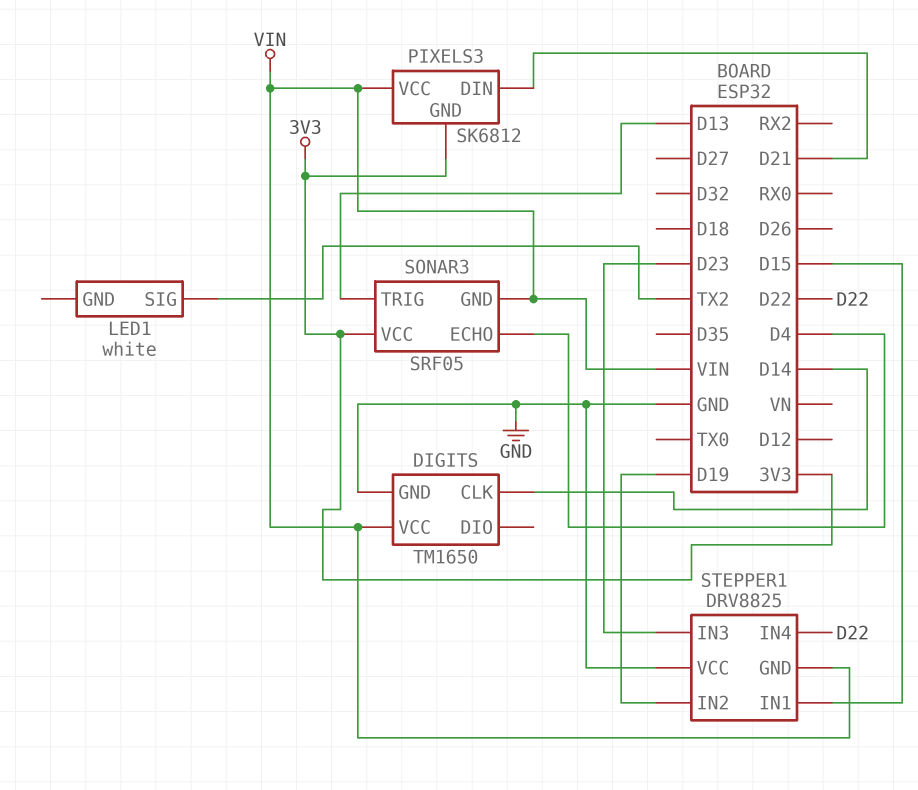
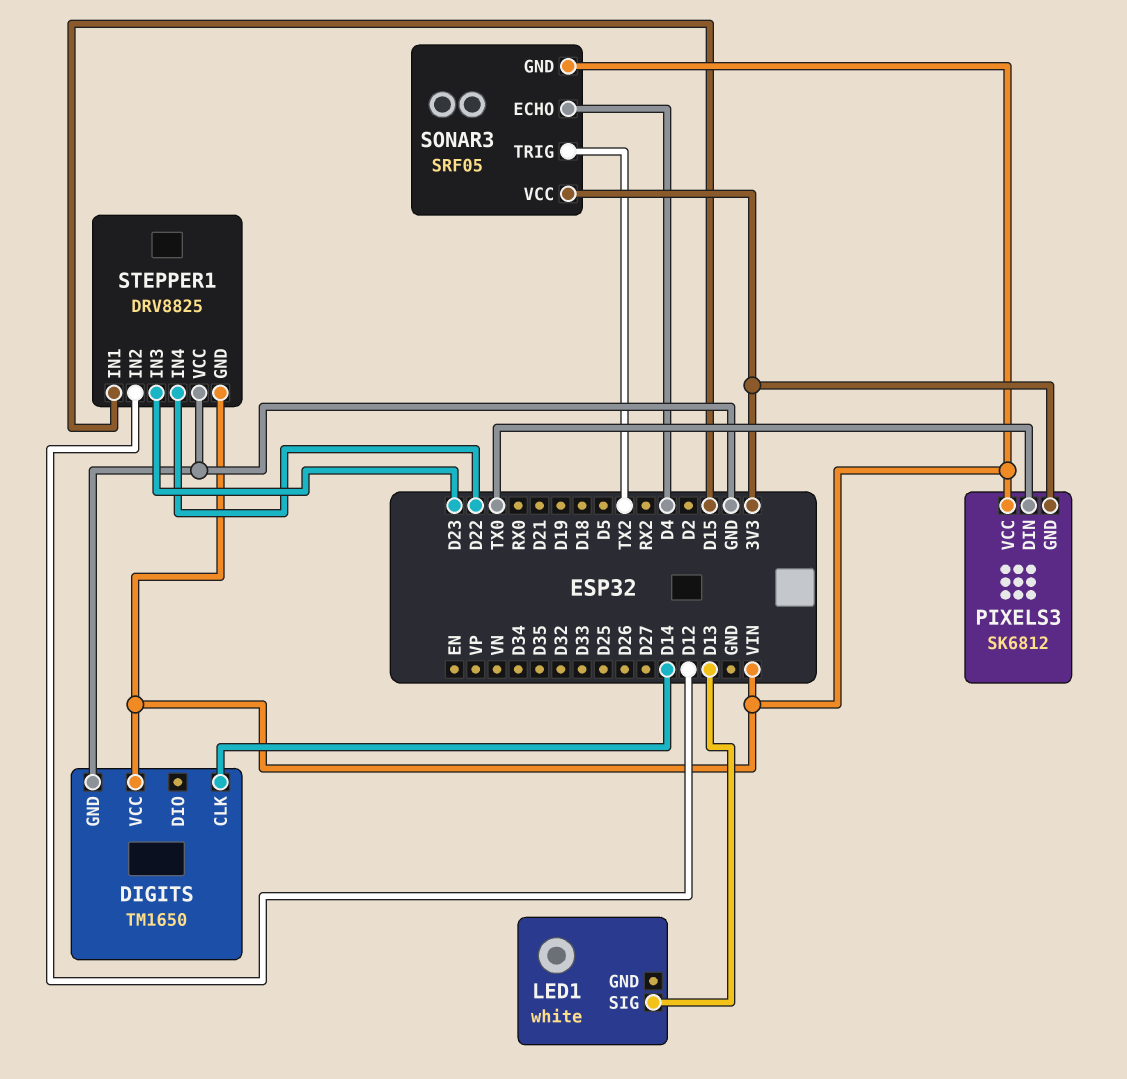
LED1 pin SIG: TX2 -> D13
PIXELS3 pin DIN: D21 -> TX0
SONAR3 pin TRIG: D13 -> TX2
STEPPER1 pin IN2: D19 -> D12

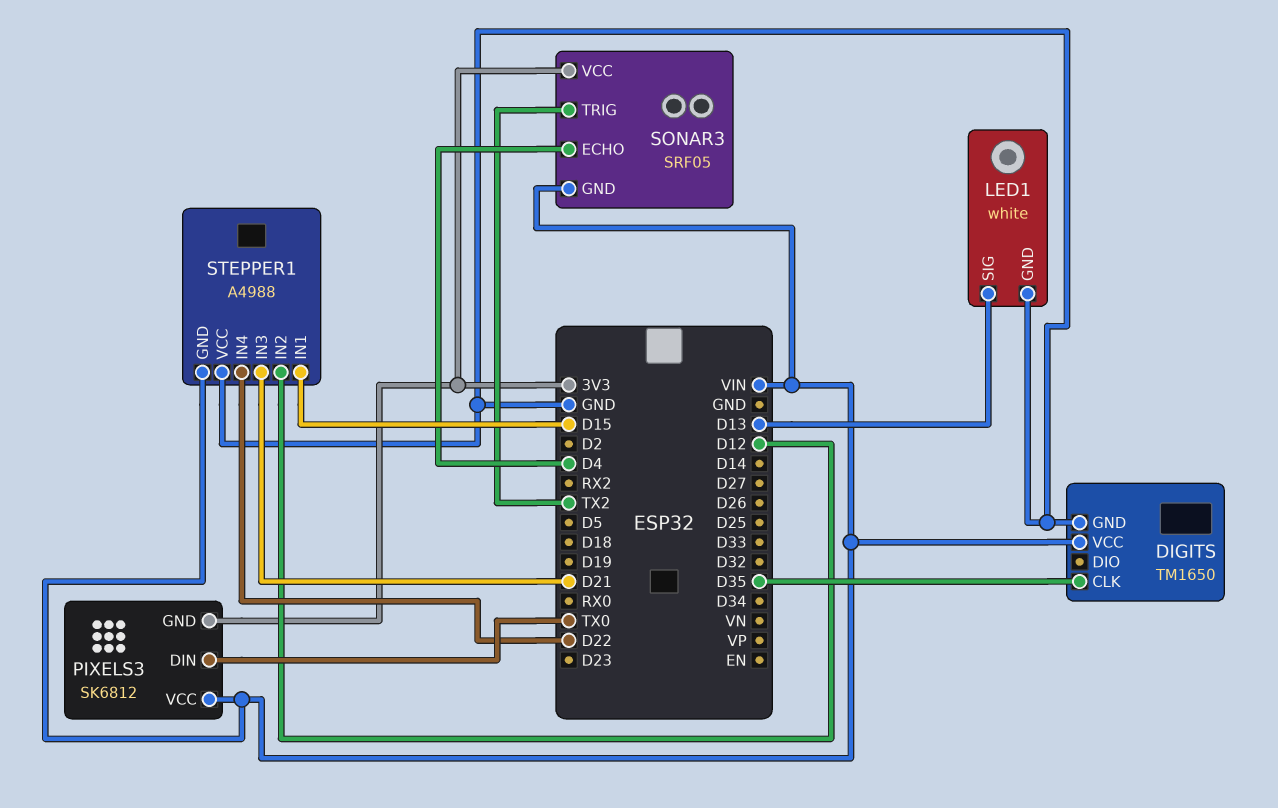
DIGITS pin CLK: D14 -> D35
LED1 pin GND: none -> GND
STEPPER1: DRV8825 -> A4988
STEPPER1 pin IN3: D23 -> D21

